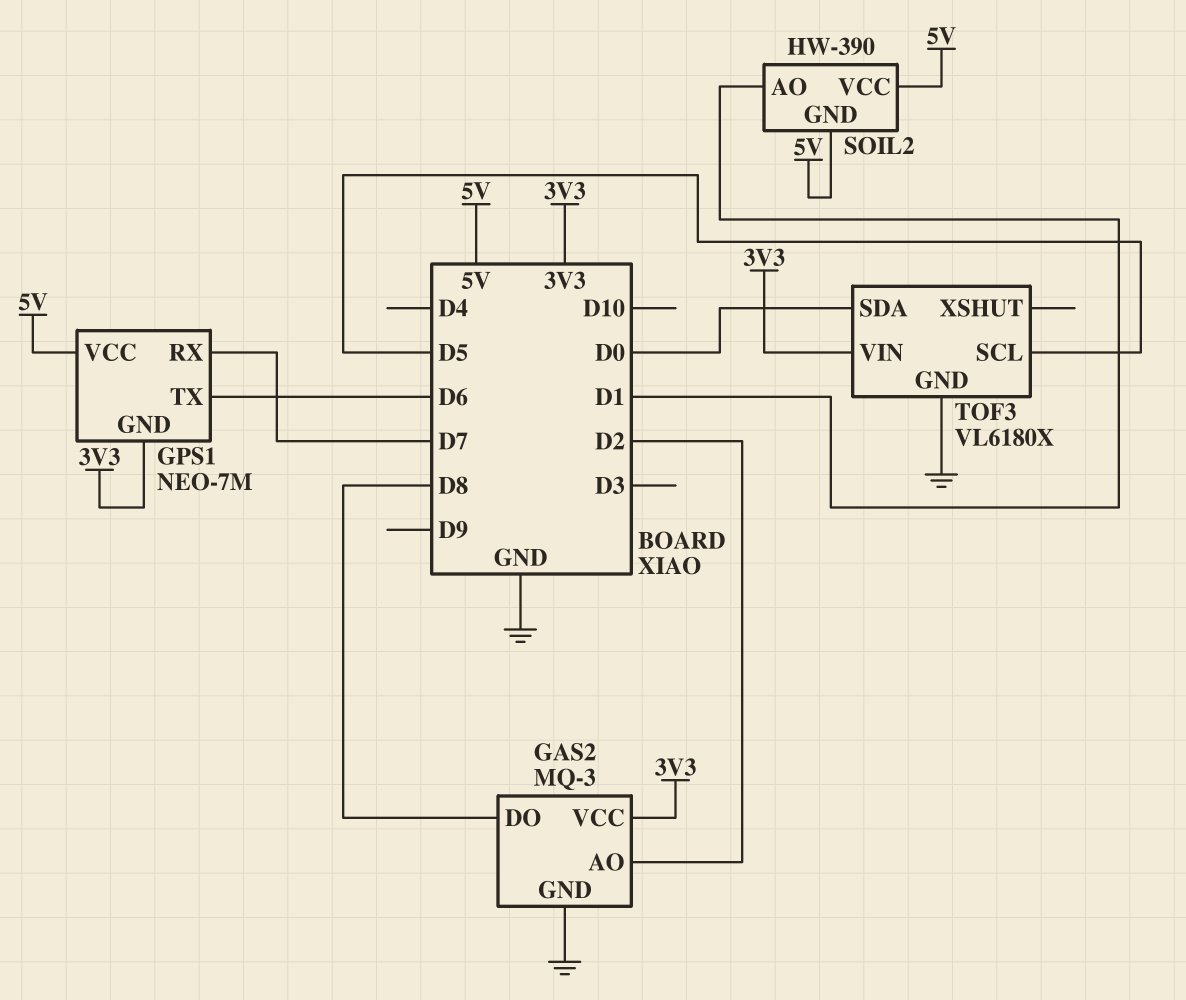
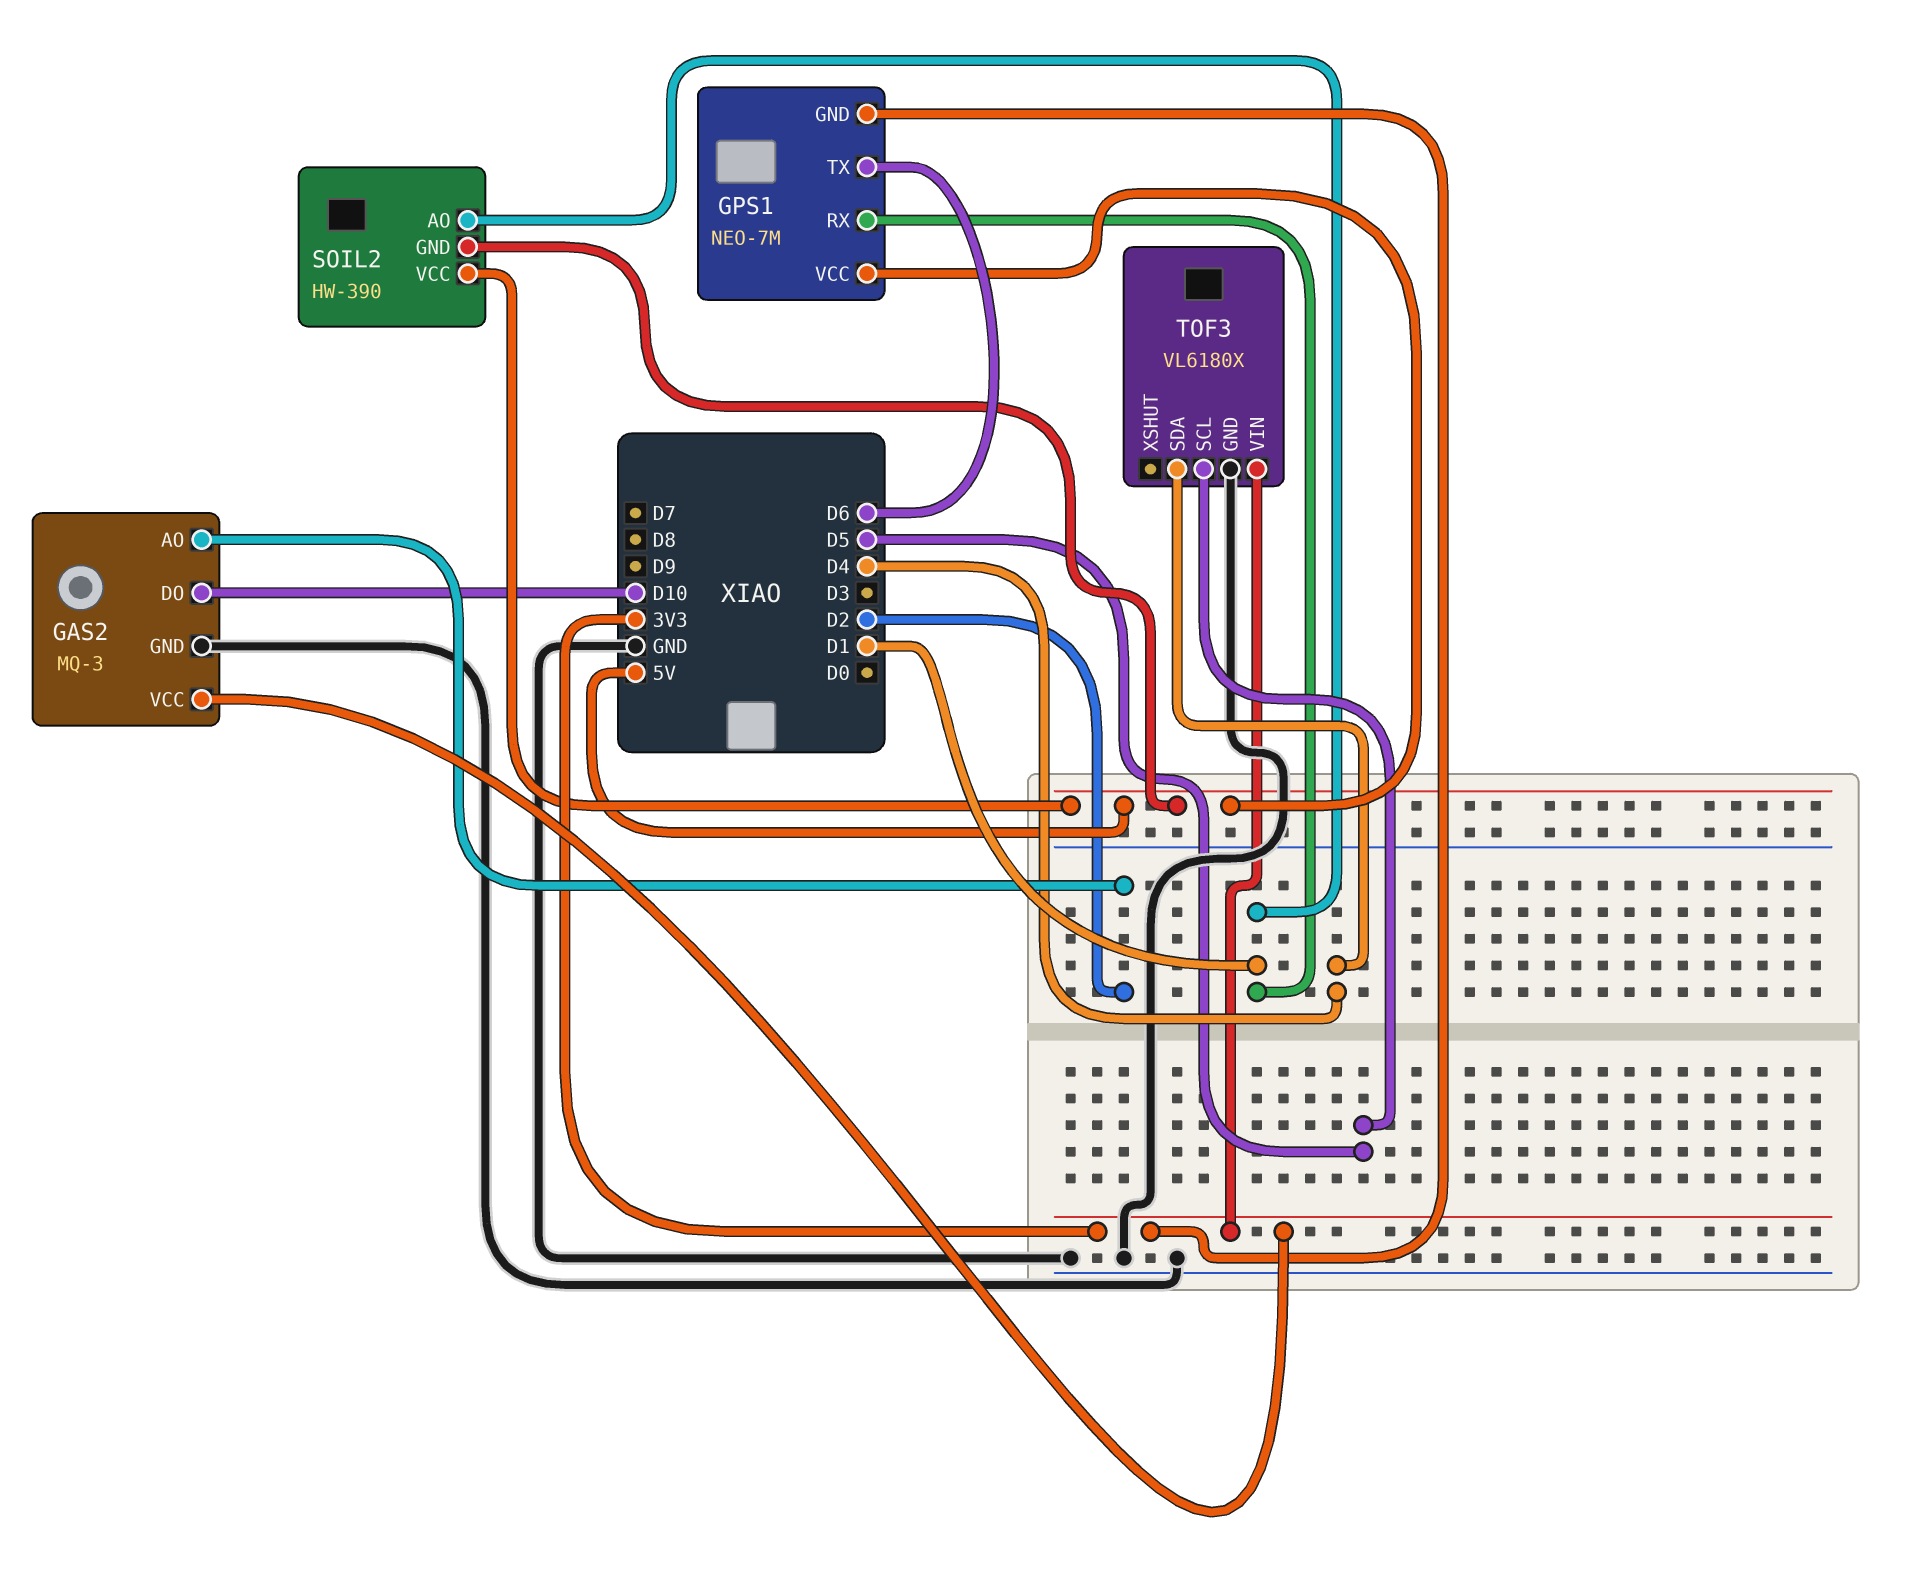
GAS2 pin DO: D8 -> D10
GPS1 pin RX: D7 -> D1
TOF3 pin SDA: D0 -> D4

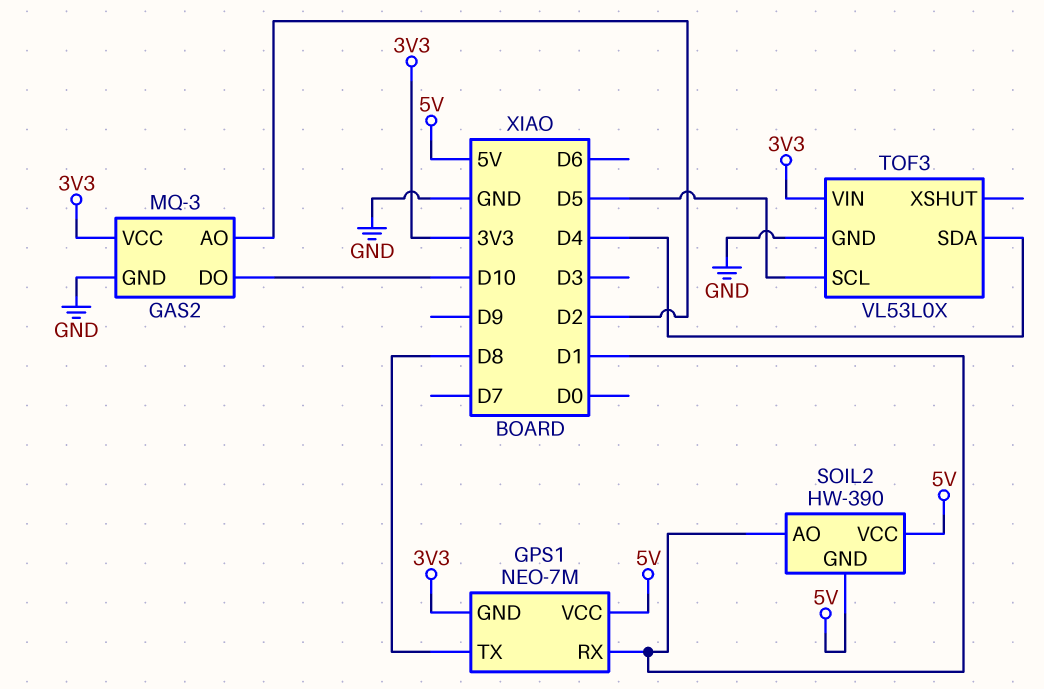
GPS1 pin TX: D6 -> D8
TOF3: VL6180X -> VL53L0X

